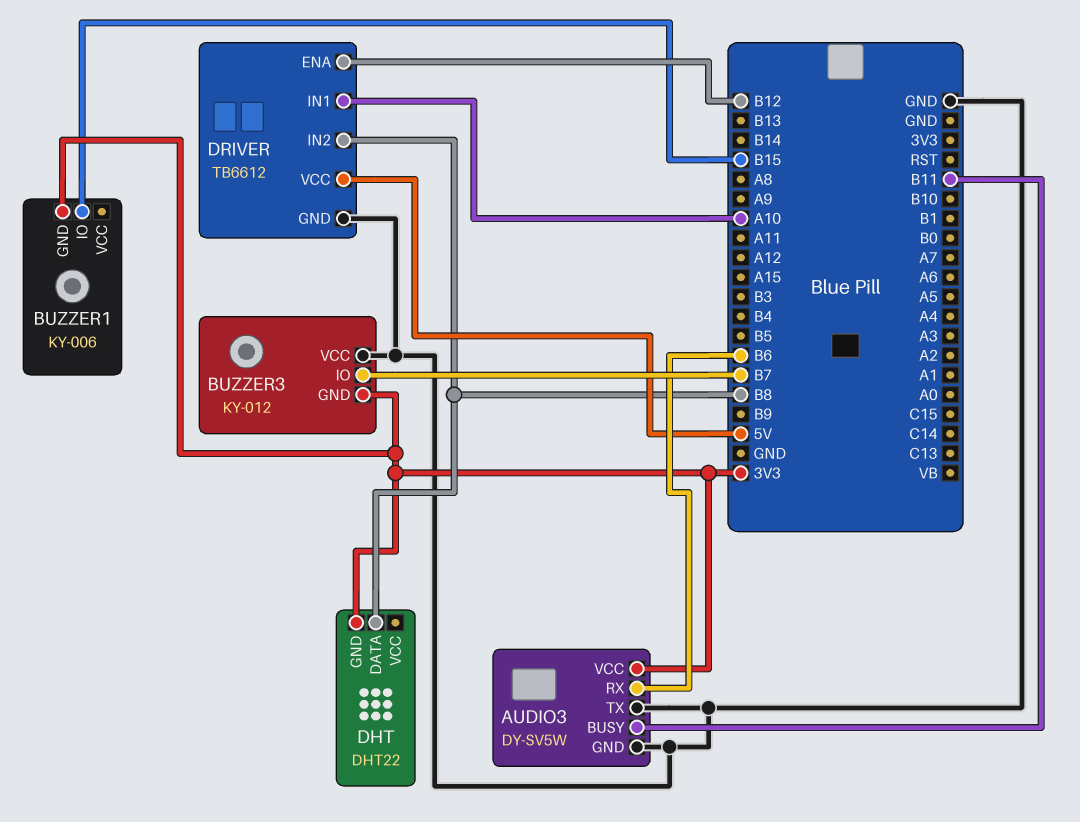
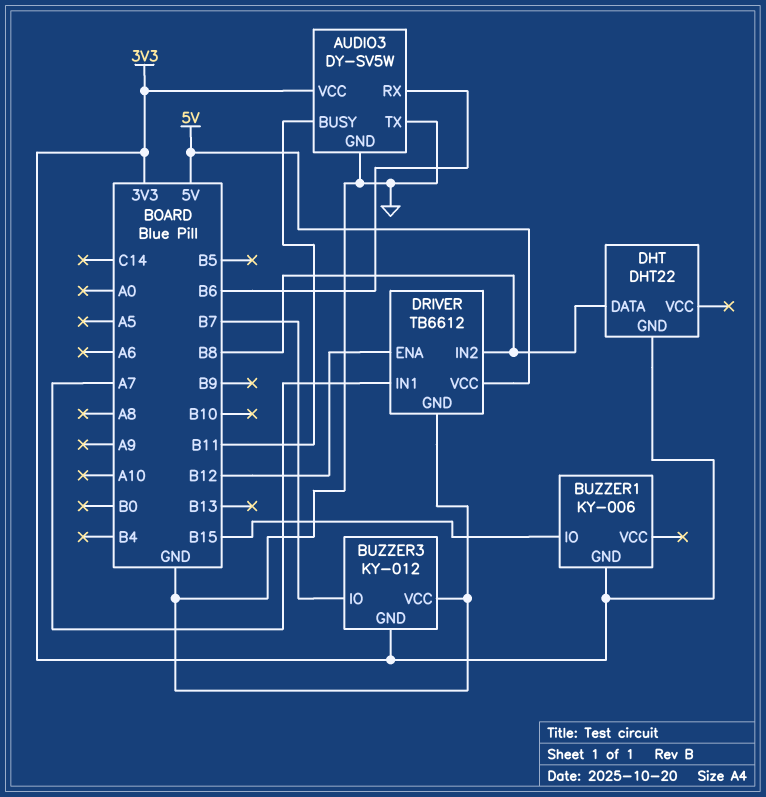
DRIVER pin IN1: A10 -> A7

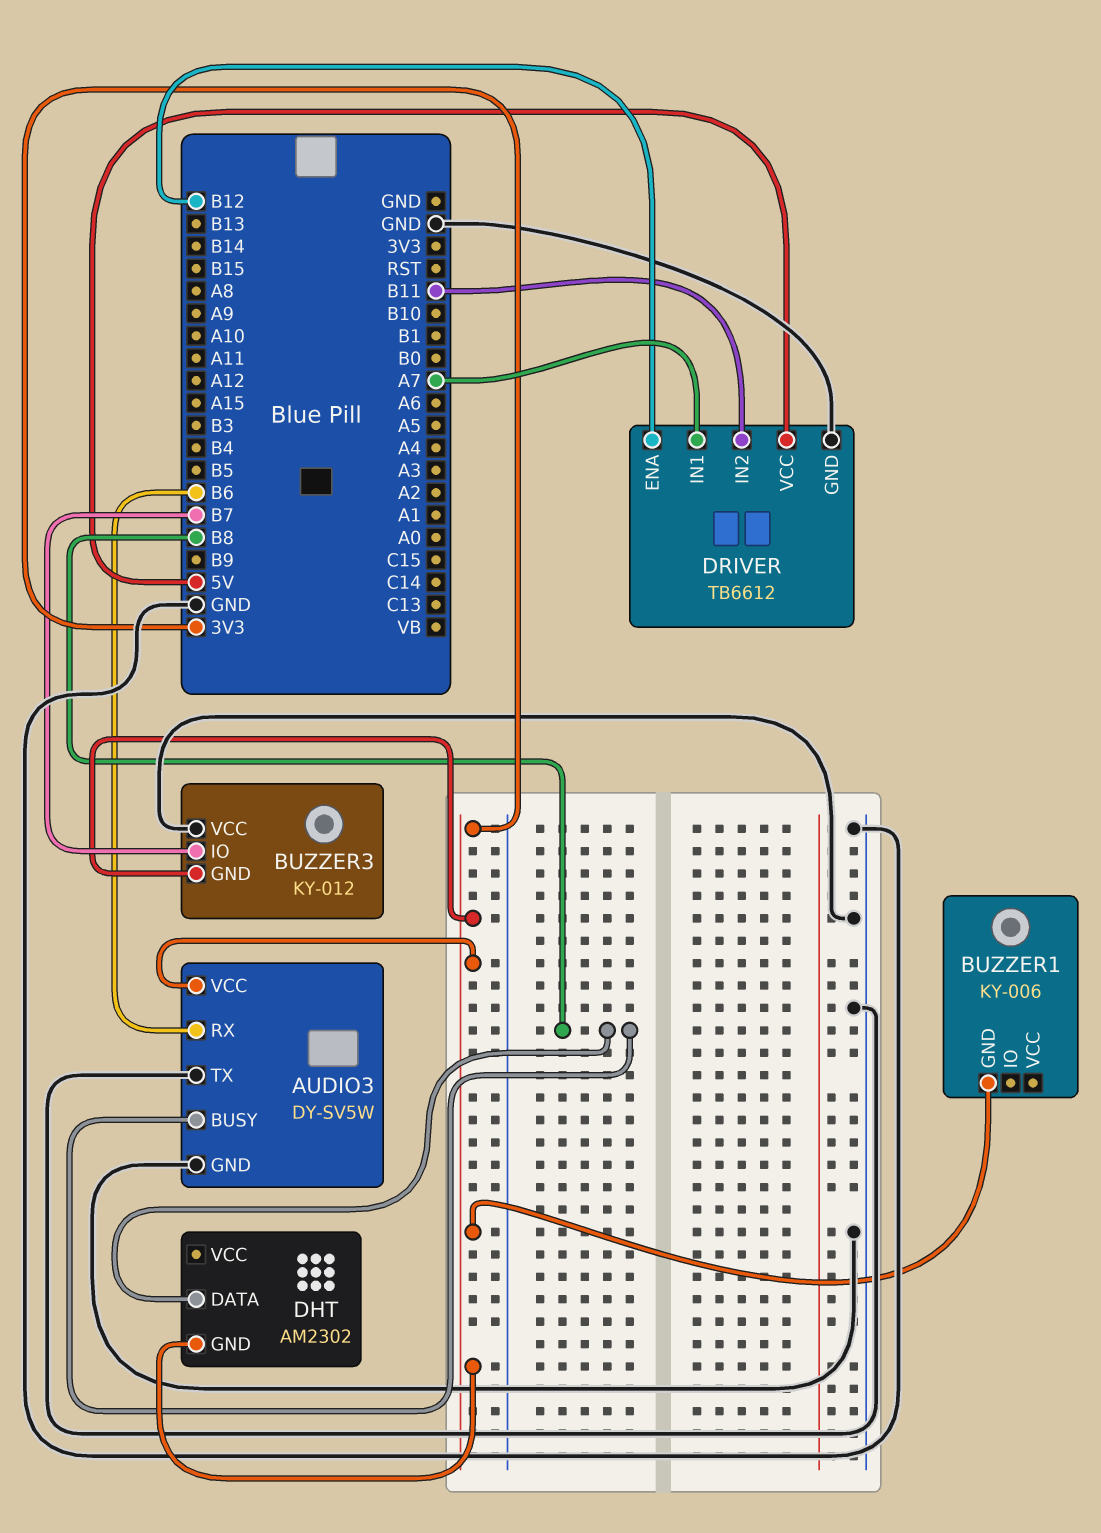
AUDIO3 pin BUSY: B11 -> B8
BUZZER1 pin IO: B15 -> none
DHT: DHT22 -> AM2302
DRIVER pin IN2: B8 -> B11

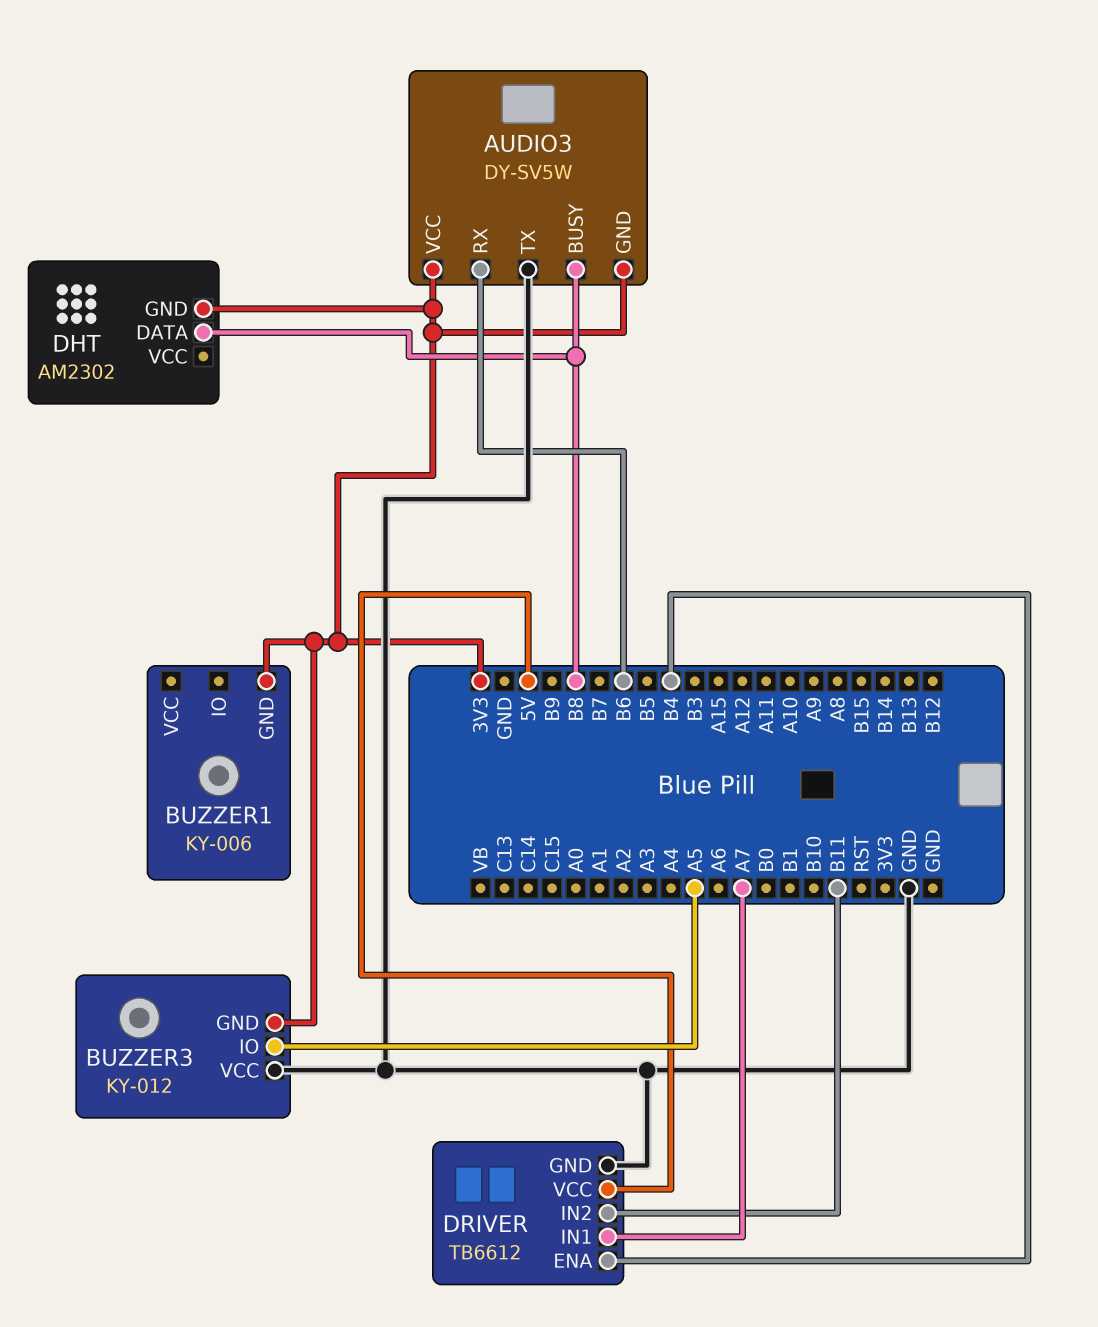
AUDIO3 pin GND: GND -> 3V3
BUZZER3 pin IO: B7 -> A5
DRIVER pin ENA: B12 -> B4

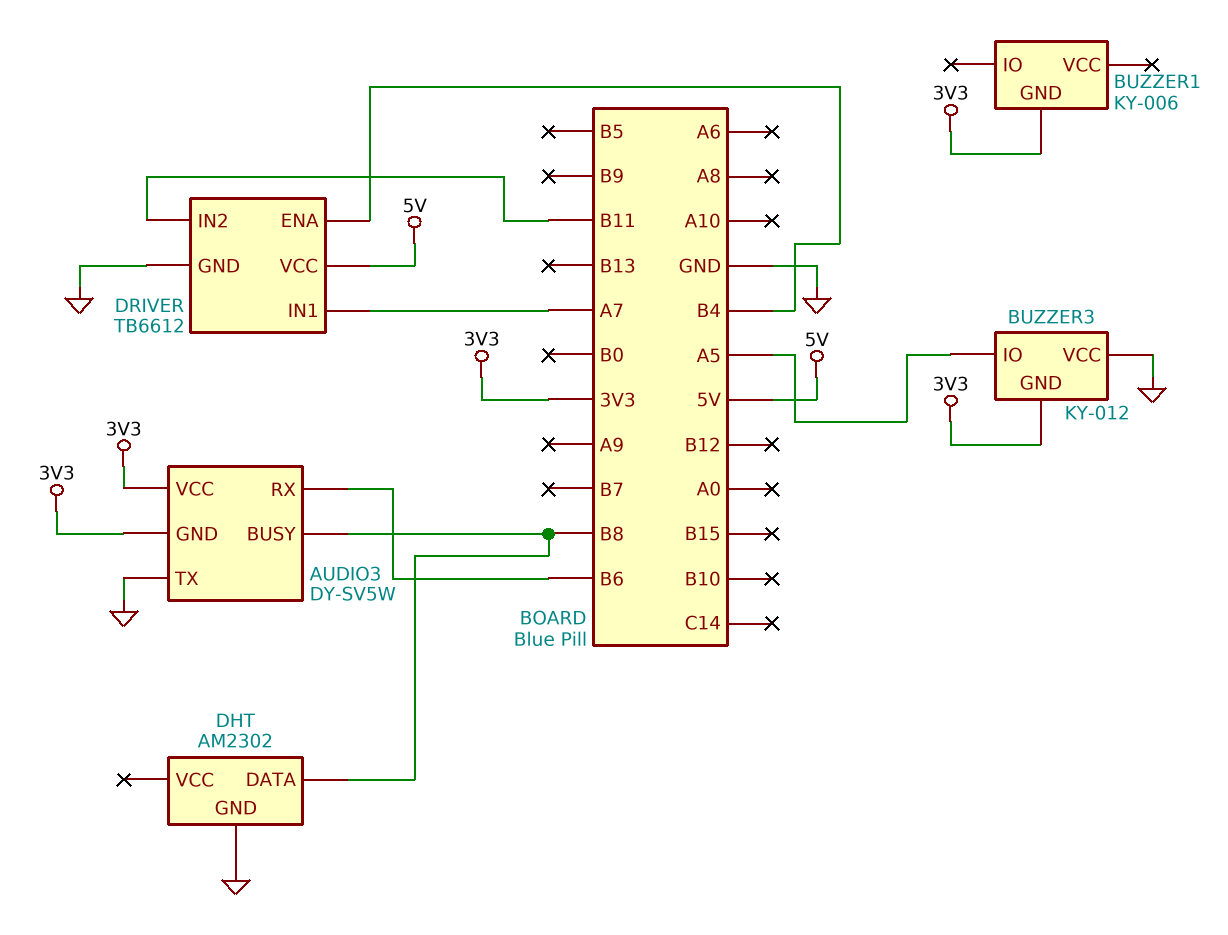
DHT pin GND: 3V3 -> GND

